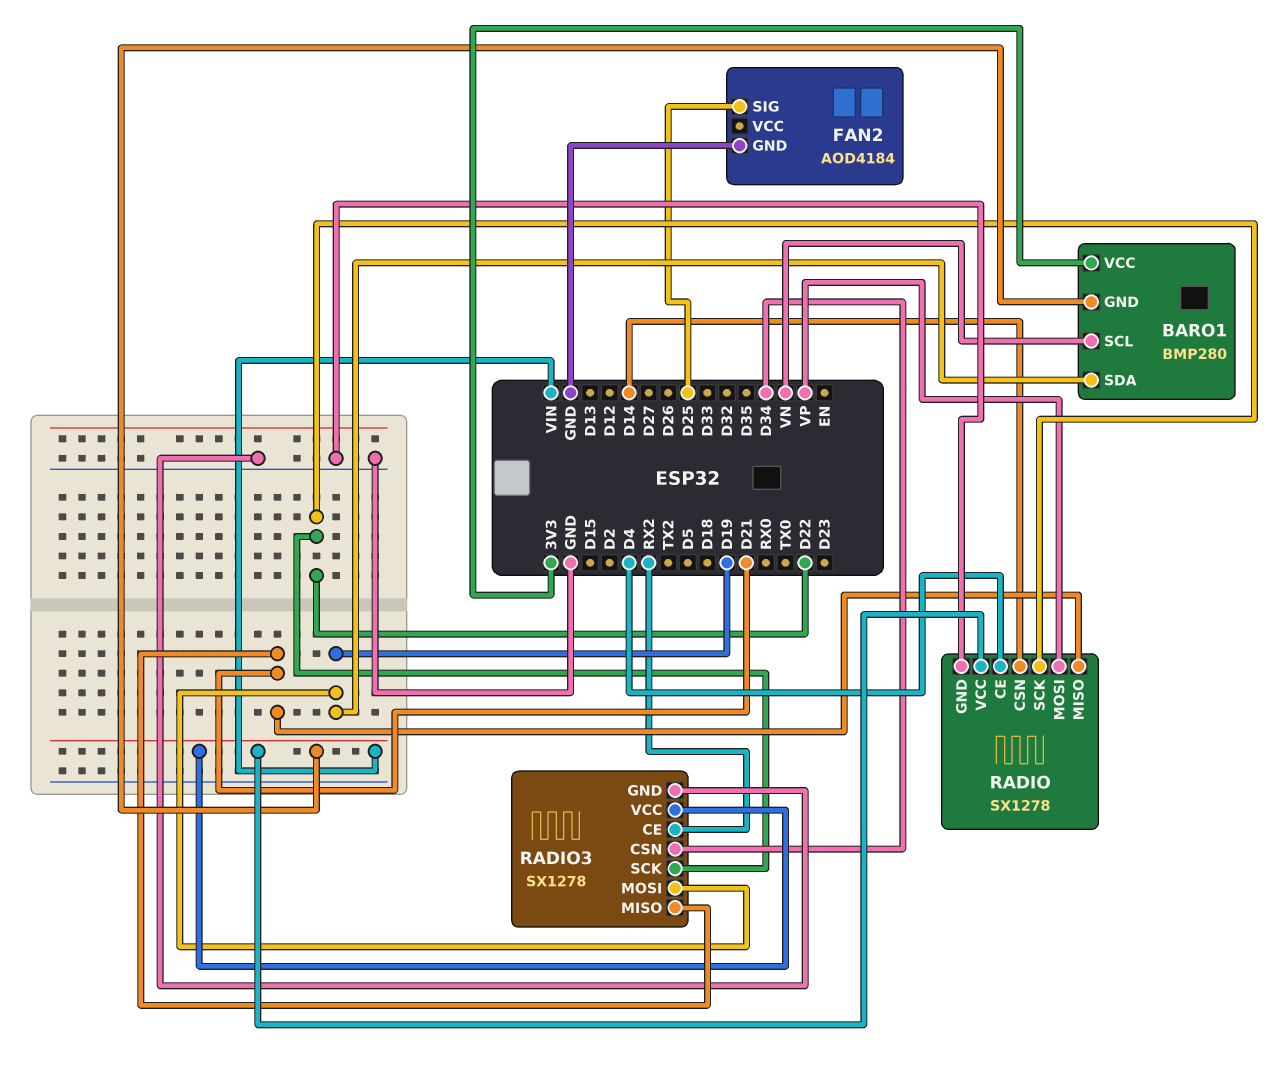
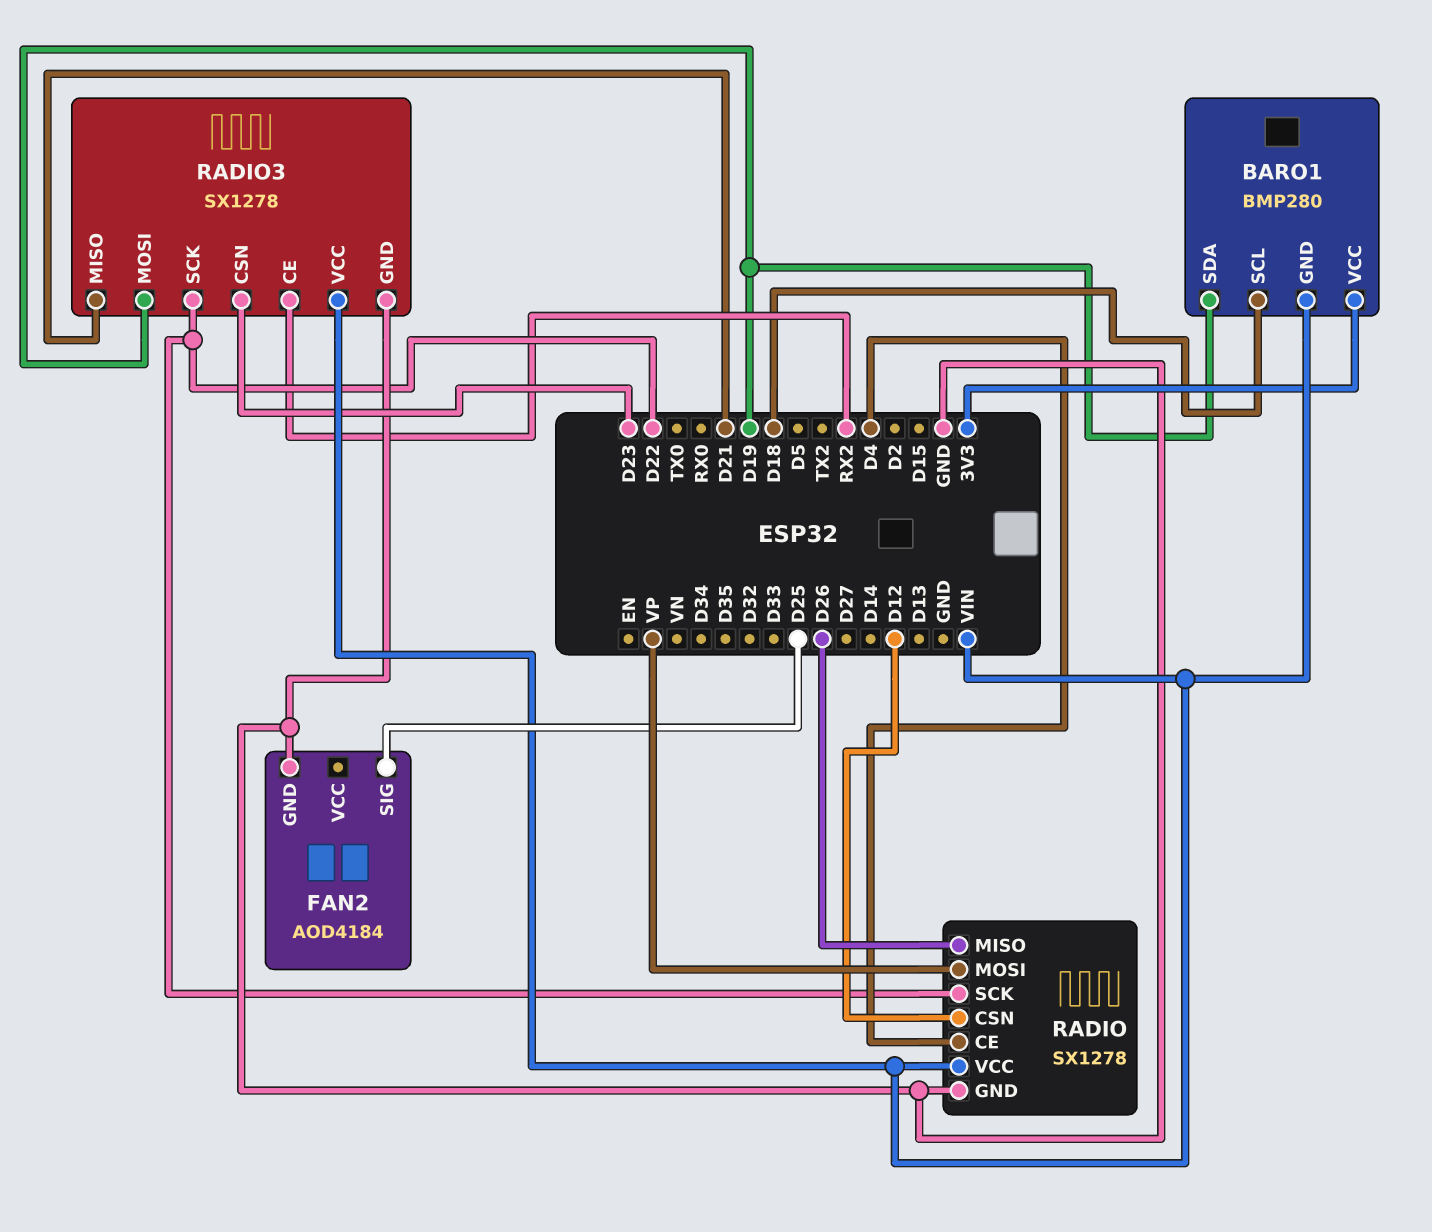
BARO1 pin SCL: VN -> D18
RADIO pin CSN: D14 -> D12
RADIO pin MISO: D21 -> D26
RADIO3 pin CSN: D34 -> D23

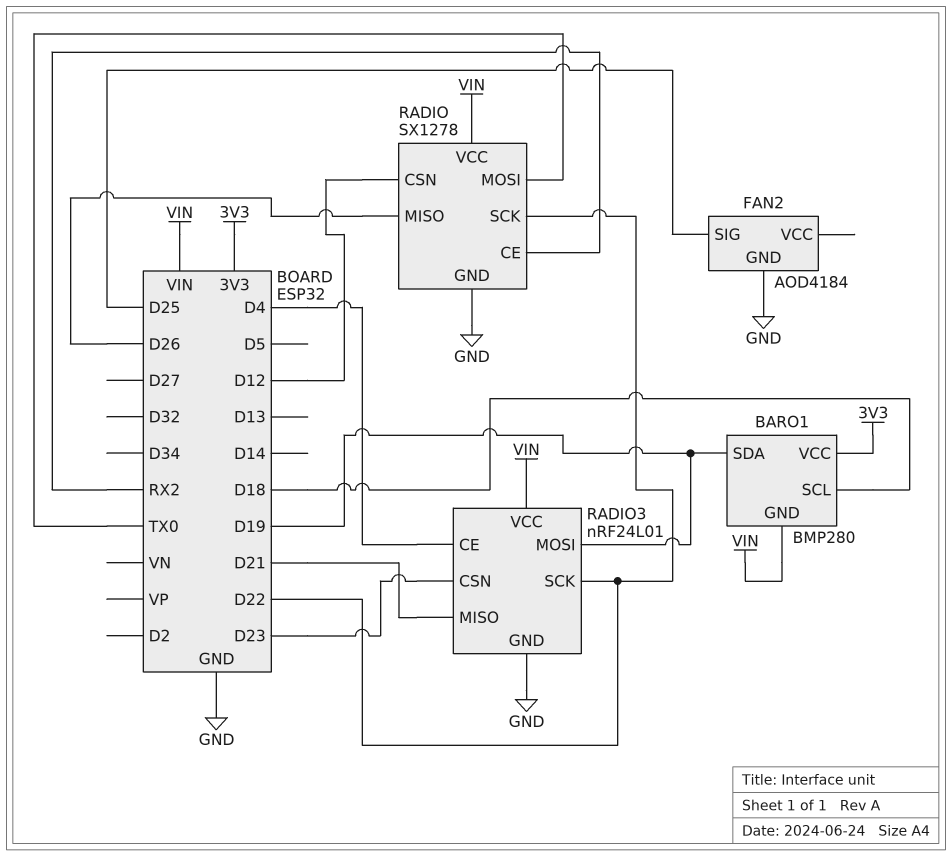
RADIO pin CE: D4 -> RX2
RADIO pin MOSI: VP -> TX0
RADIO3: SX1278 -> nRF24L01
RADIO3 pin CE: RX2 -> D4

